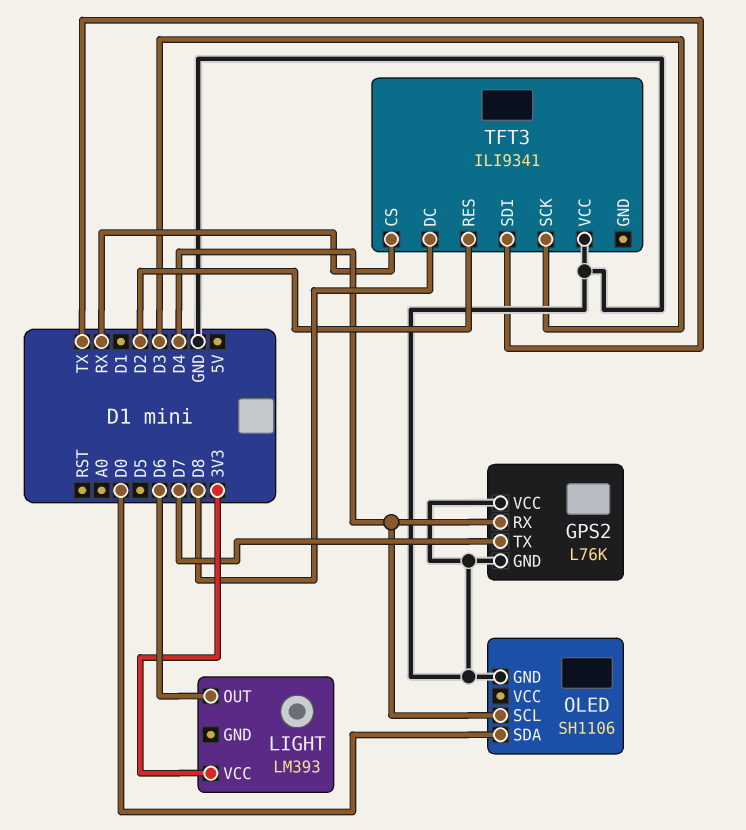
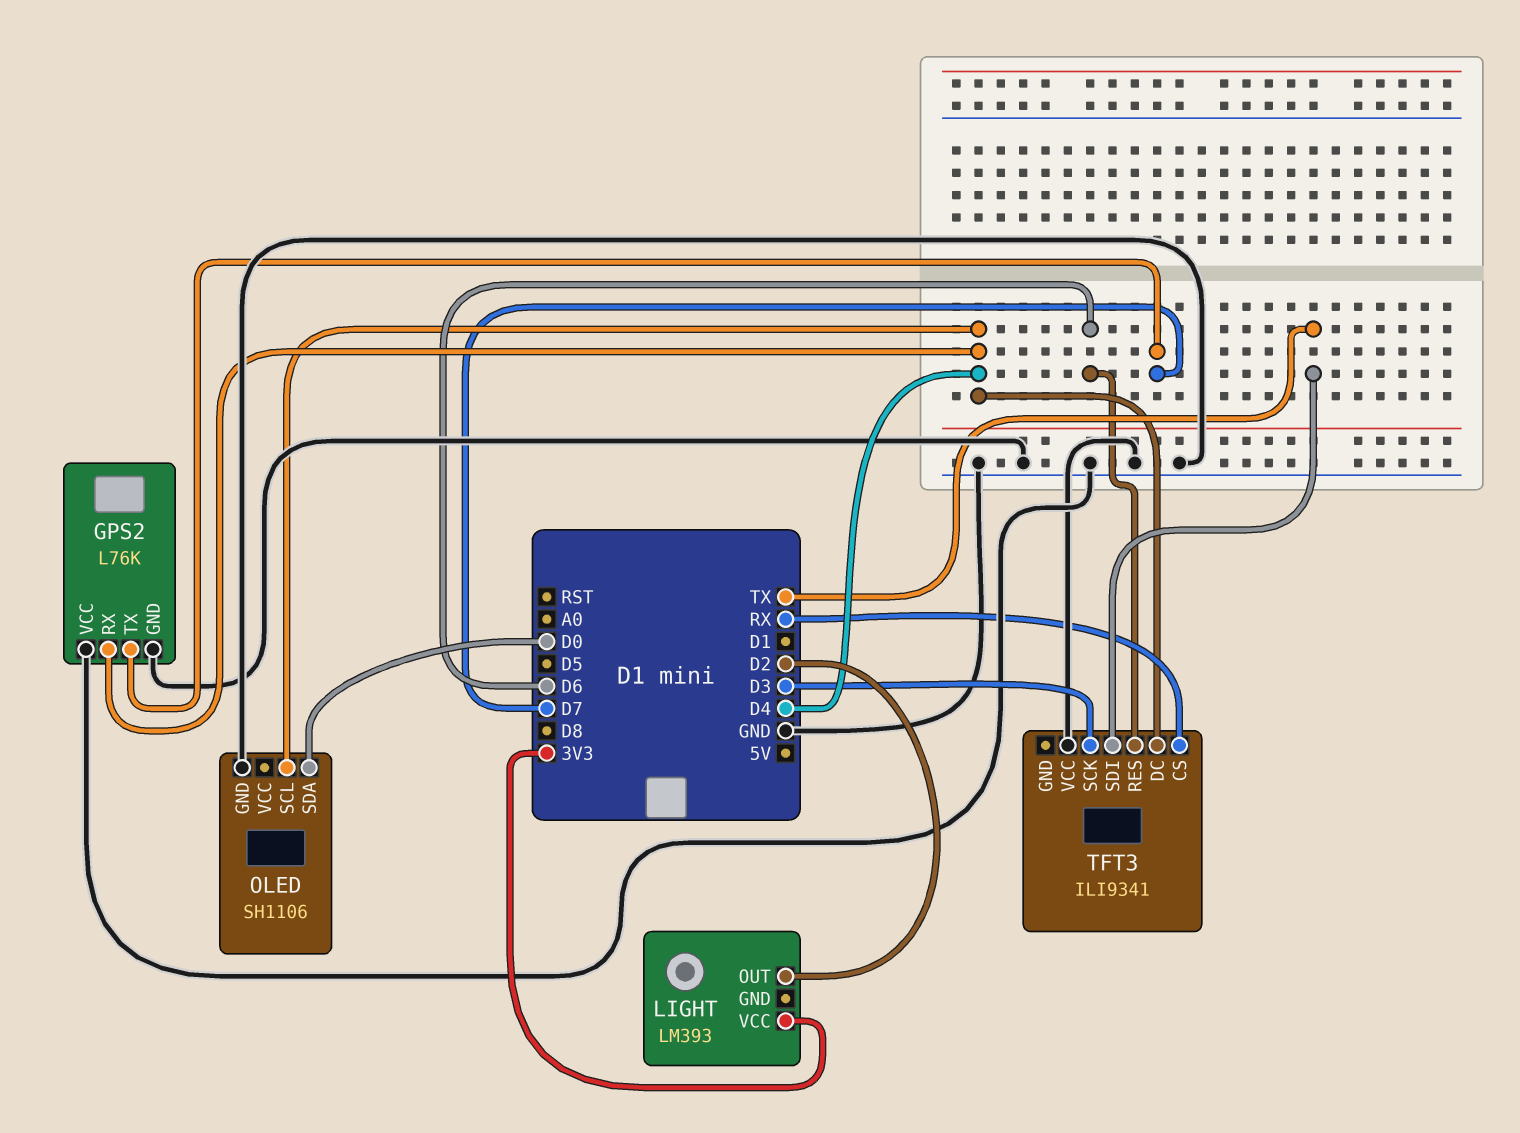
LIGHT pin OUT: D6 -> D2
TFT3 pin DC: D8 -> D4
TFT3 pin RES: D2 -> D6

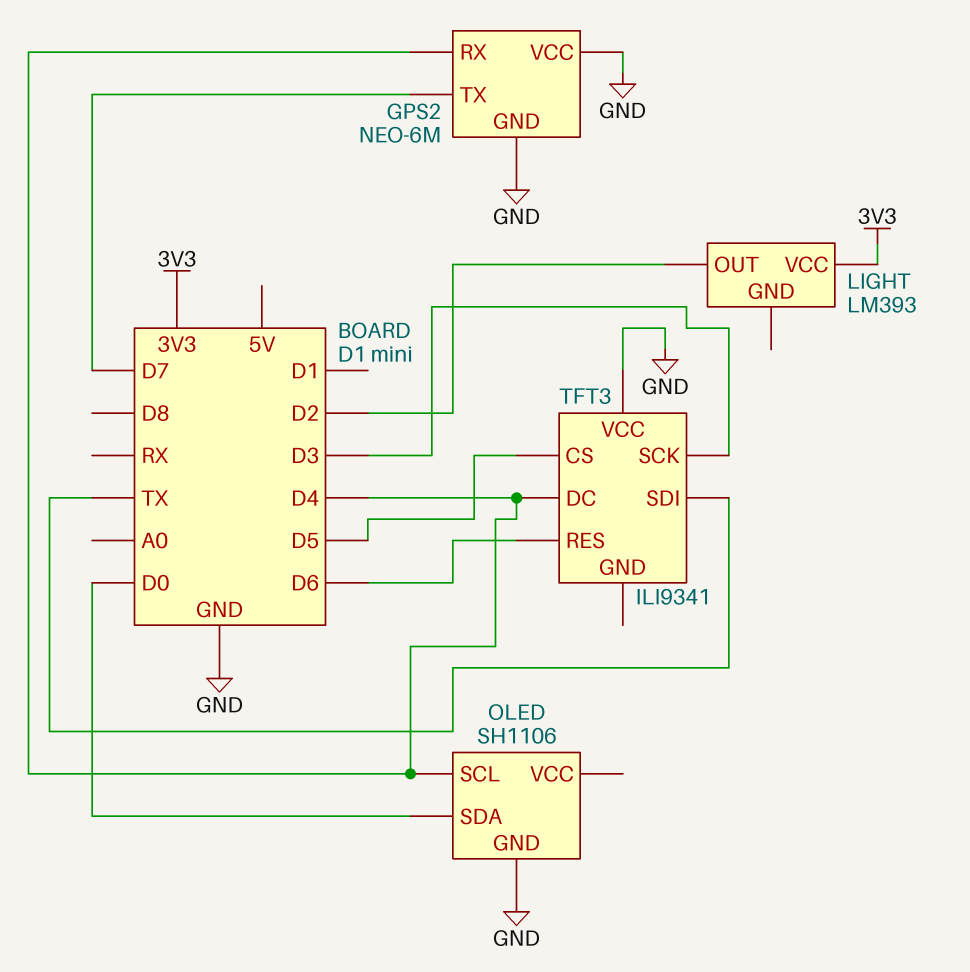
GPS2: L76K -> NEO-6M
TFT3 pin CS: RX -> D5

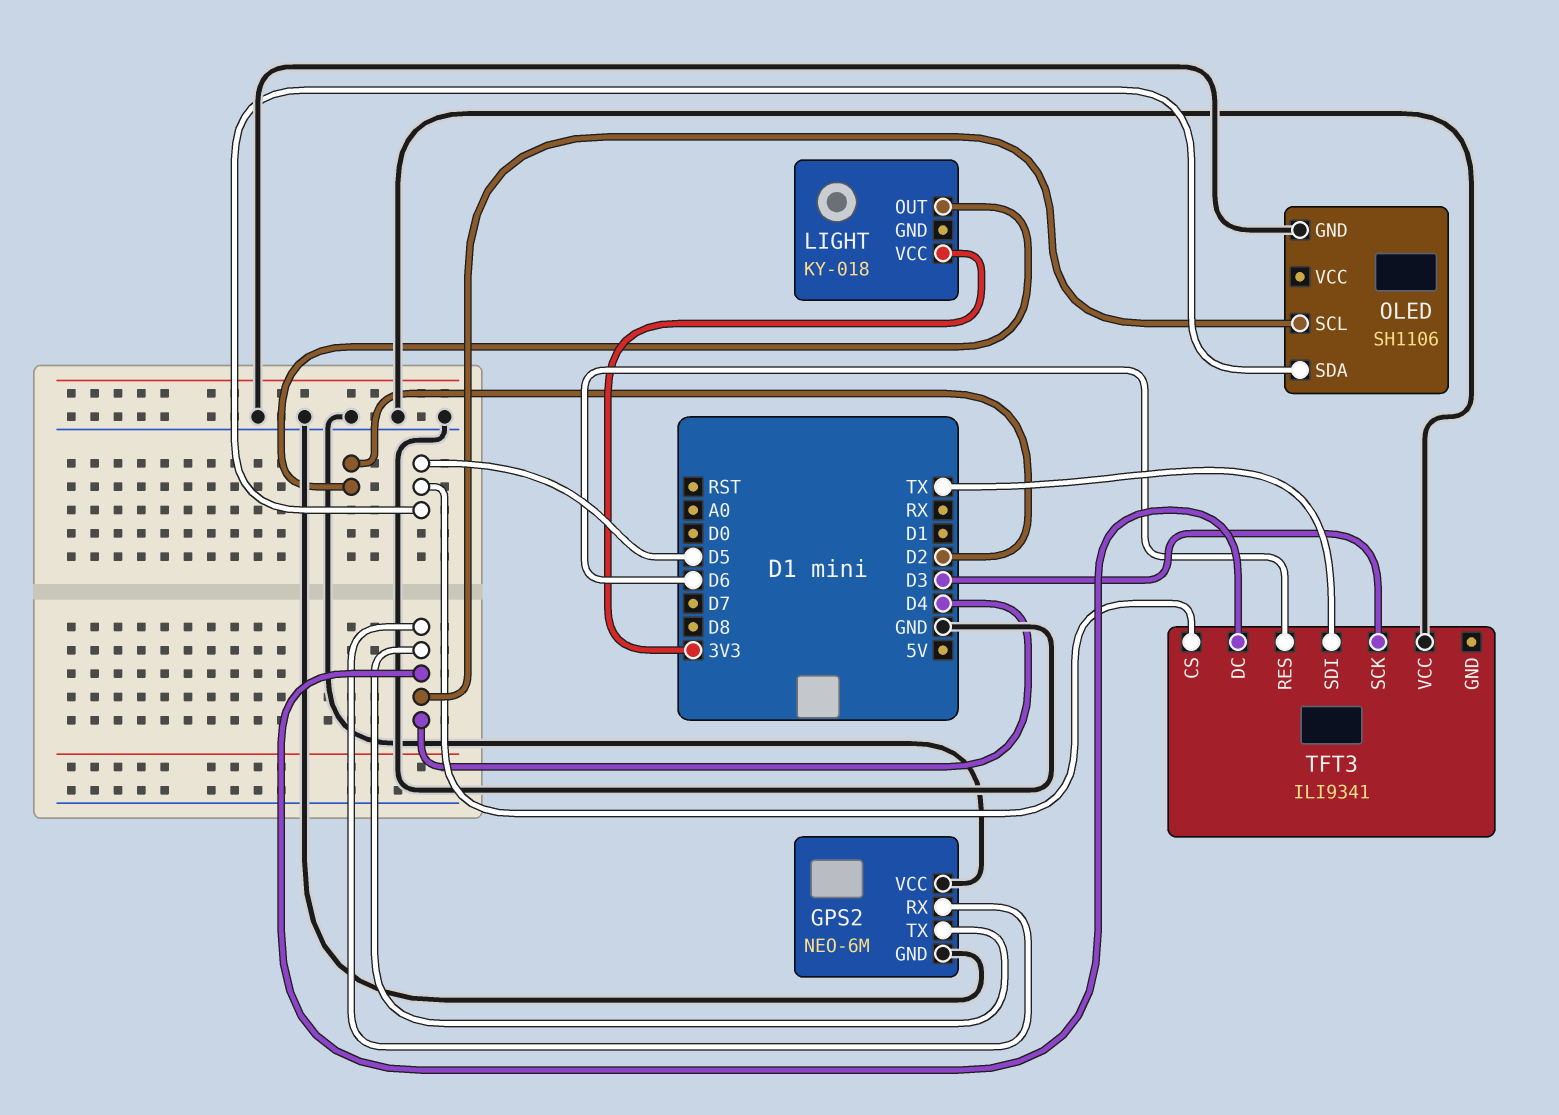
GPS2 pin TX: D7 -> D4
LIGHT: LM393 -> KY-018
OLED pin SDA: D0 -> D5

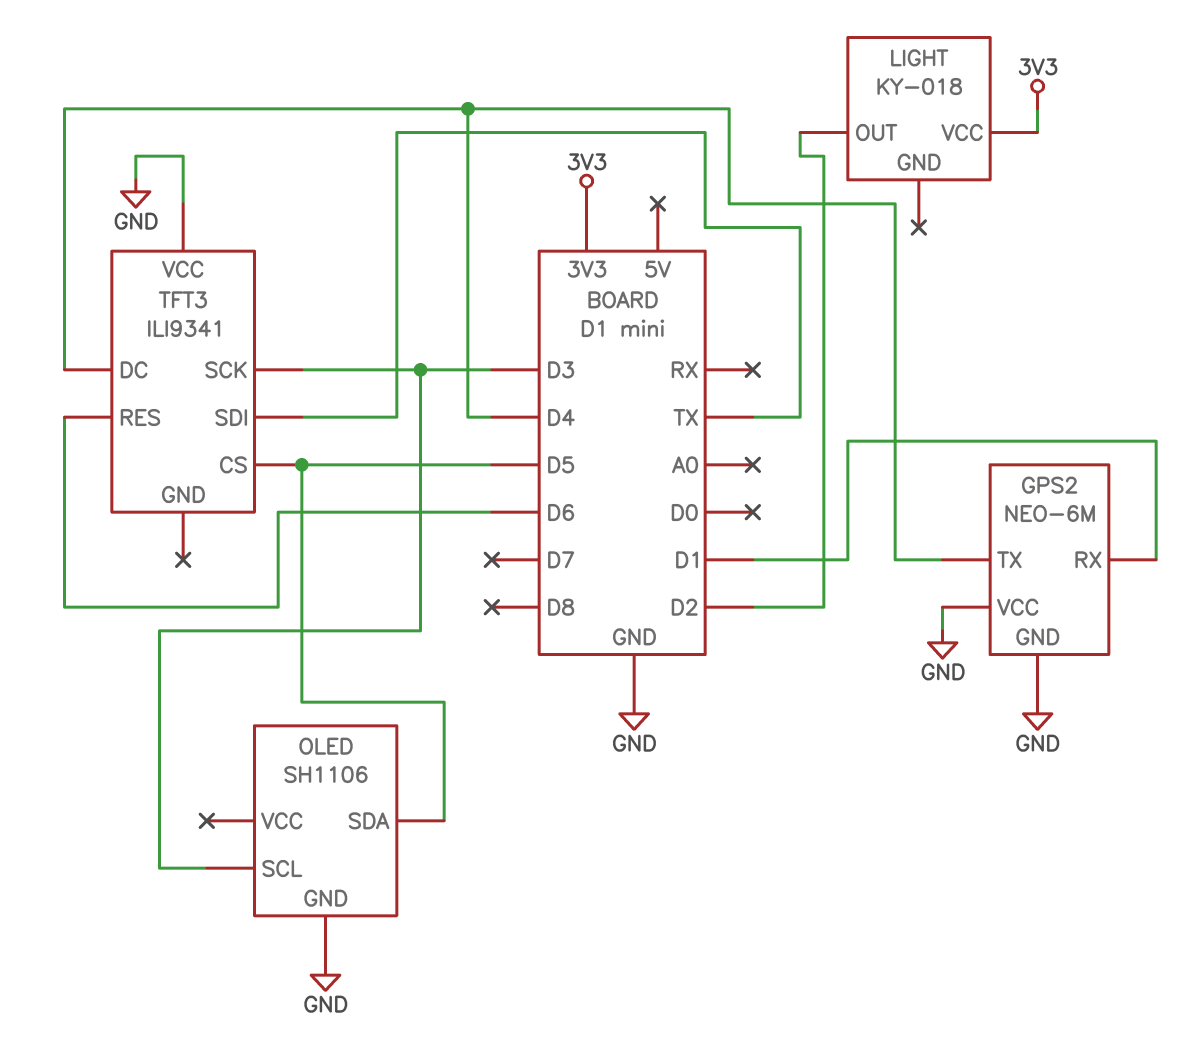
GPS2 pin RX: D4 -> D1
OLED pin SCL: D4 -> D3

